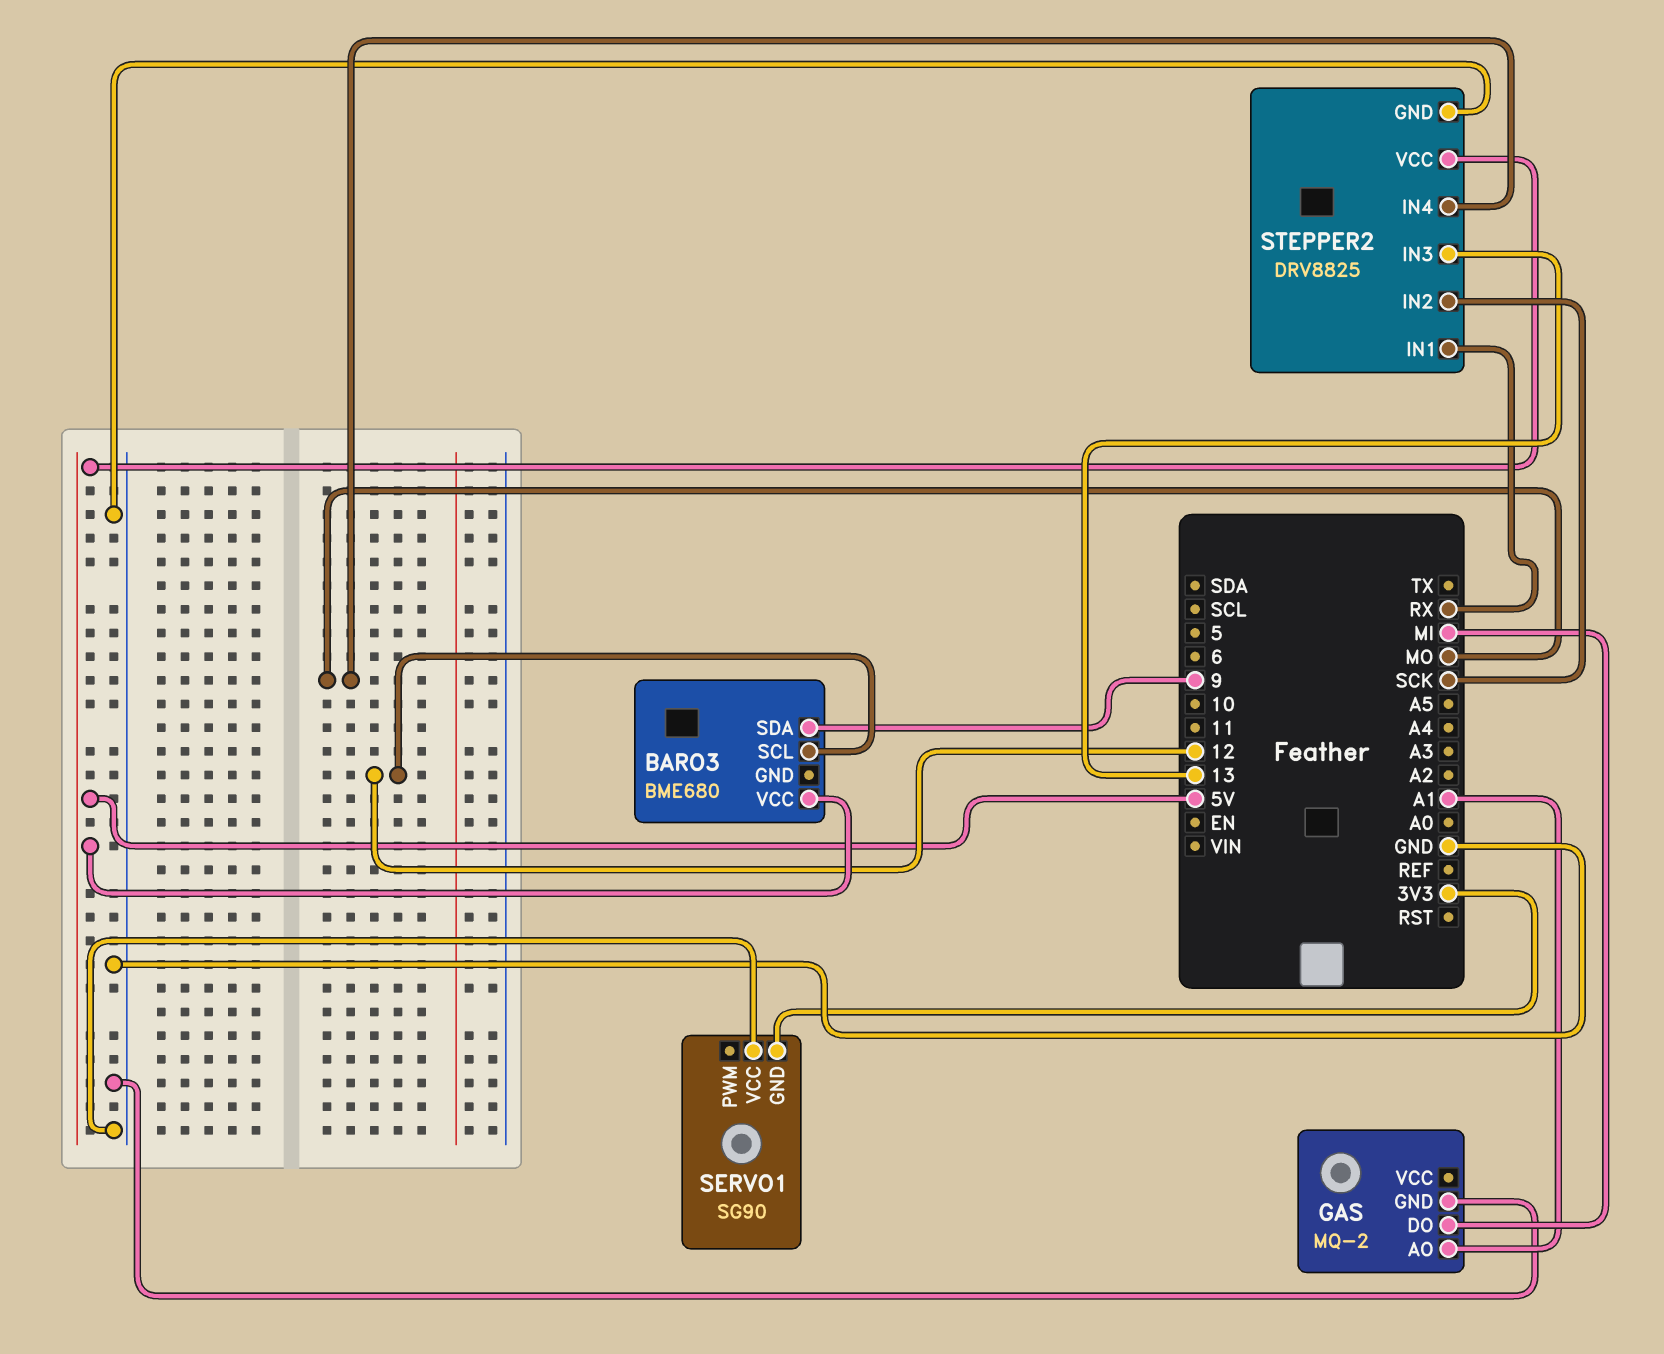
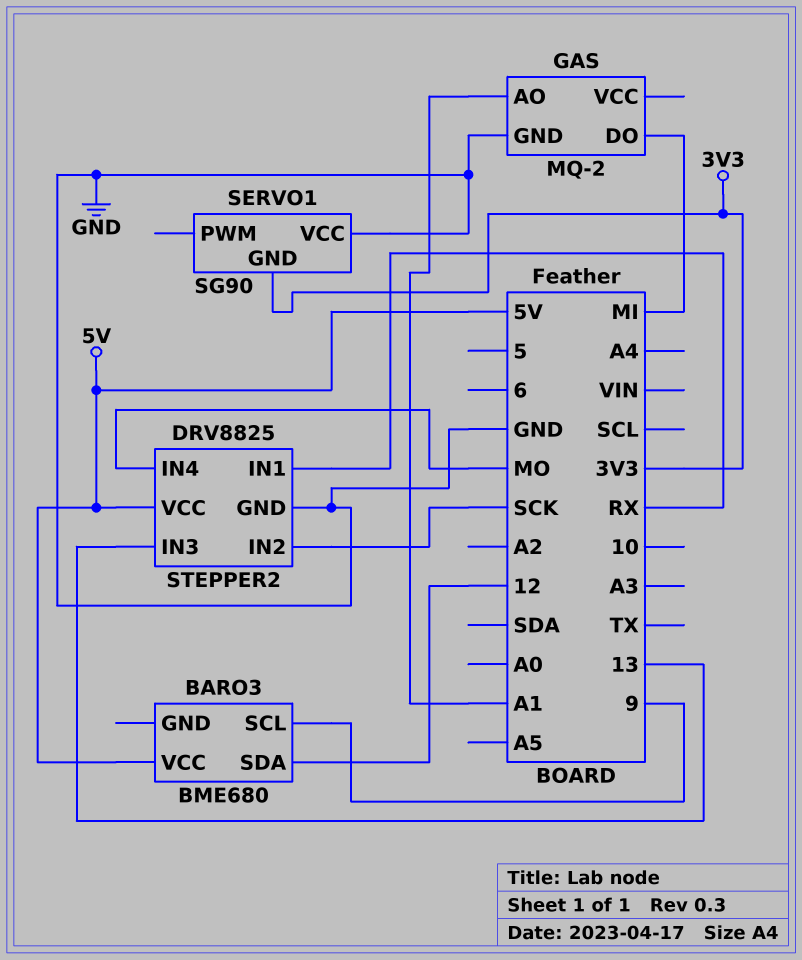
BARO3 pin SCL: 12 -> 9
BARO3 pin SDA: 9 -> 12

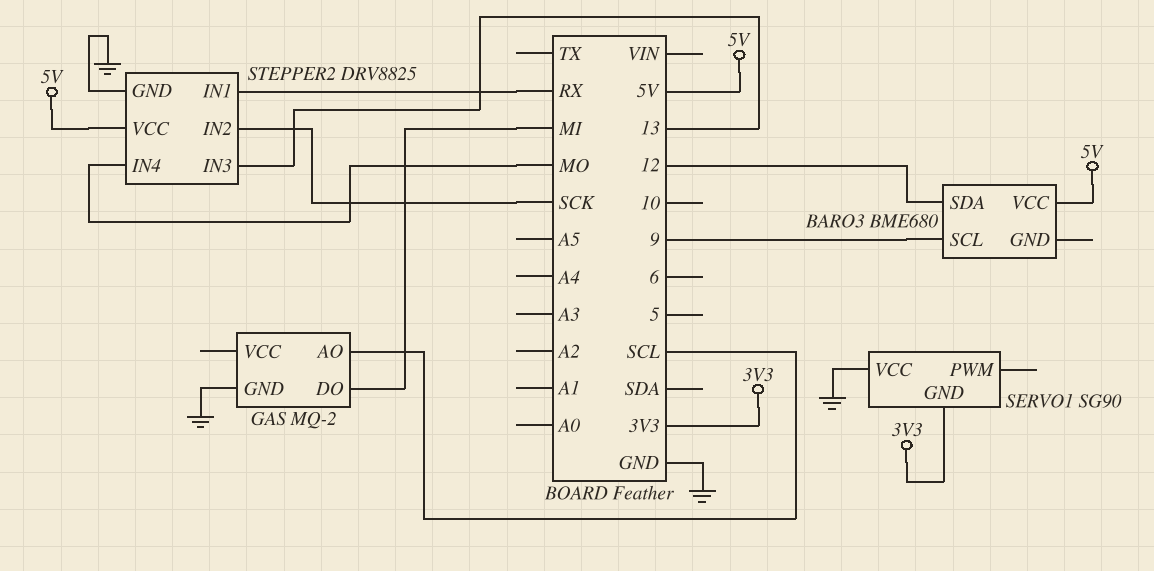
GAS pin AO: A1 -> SCL

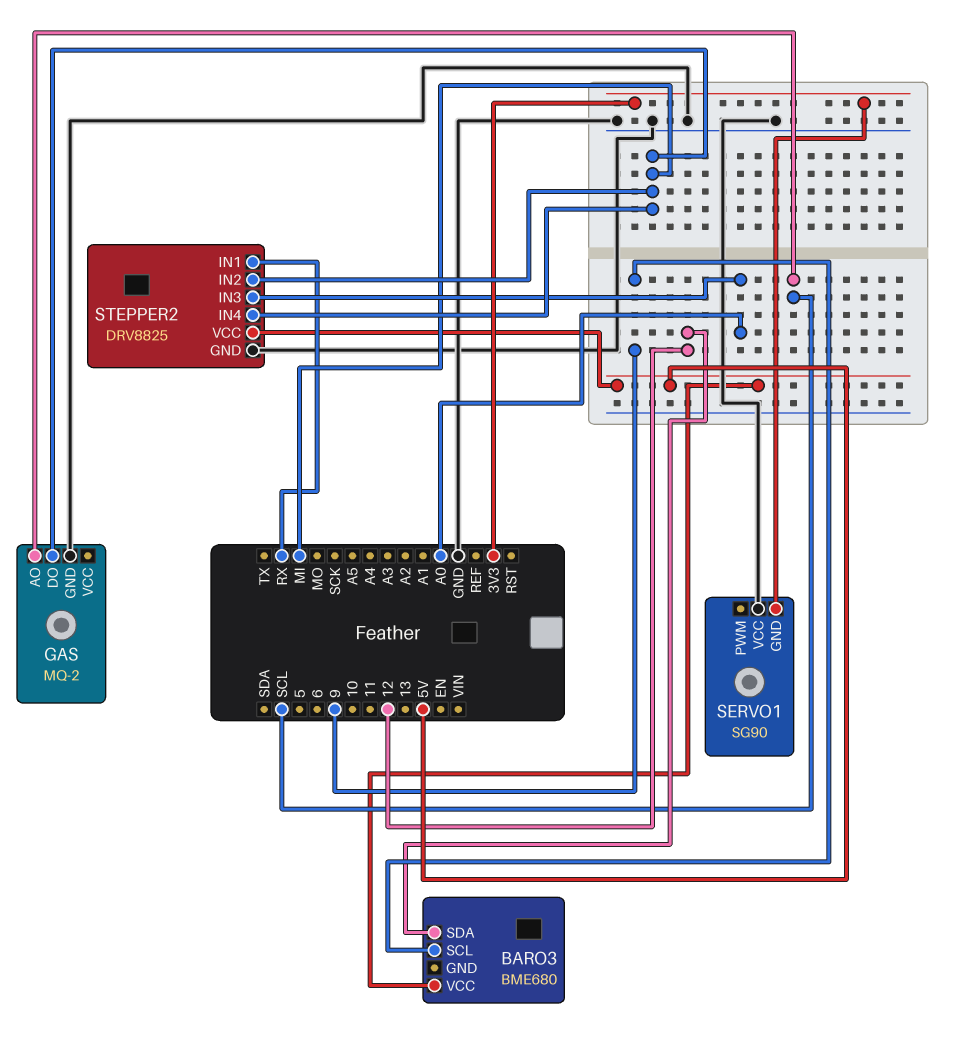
STEPPER2 pin IN2: SCK -> MI
STEPPER2 pin IN3: 13 -> A0
STEPPER2 pin IN4: MO -> MI

